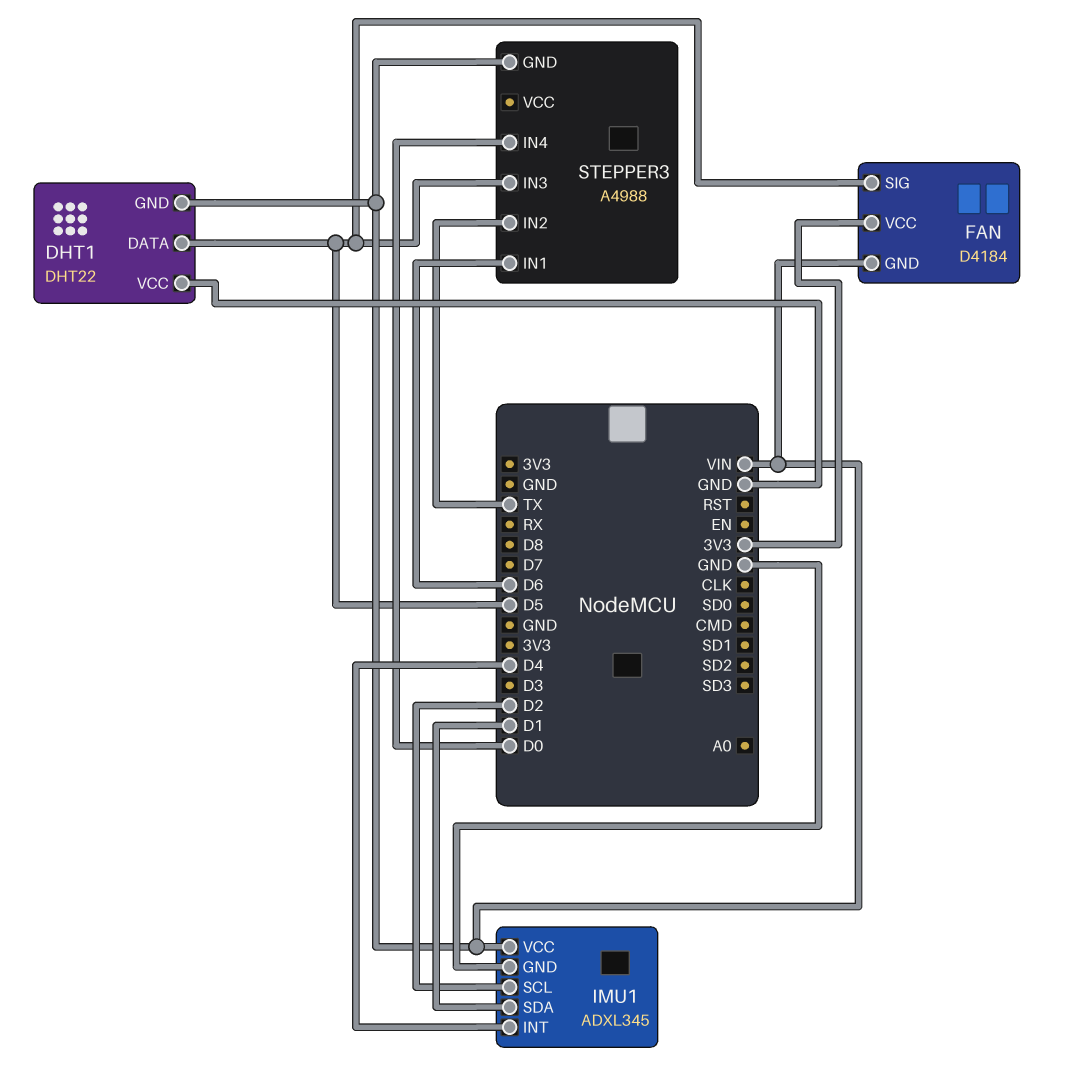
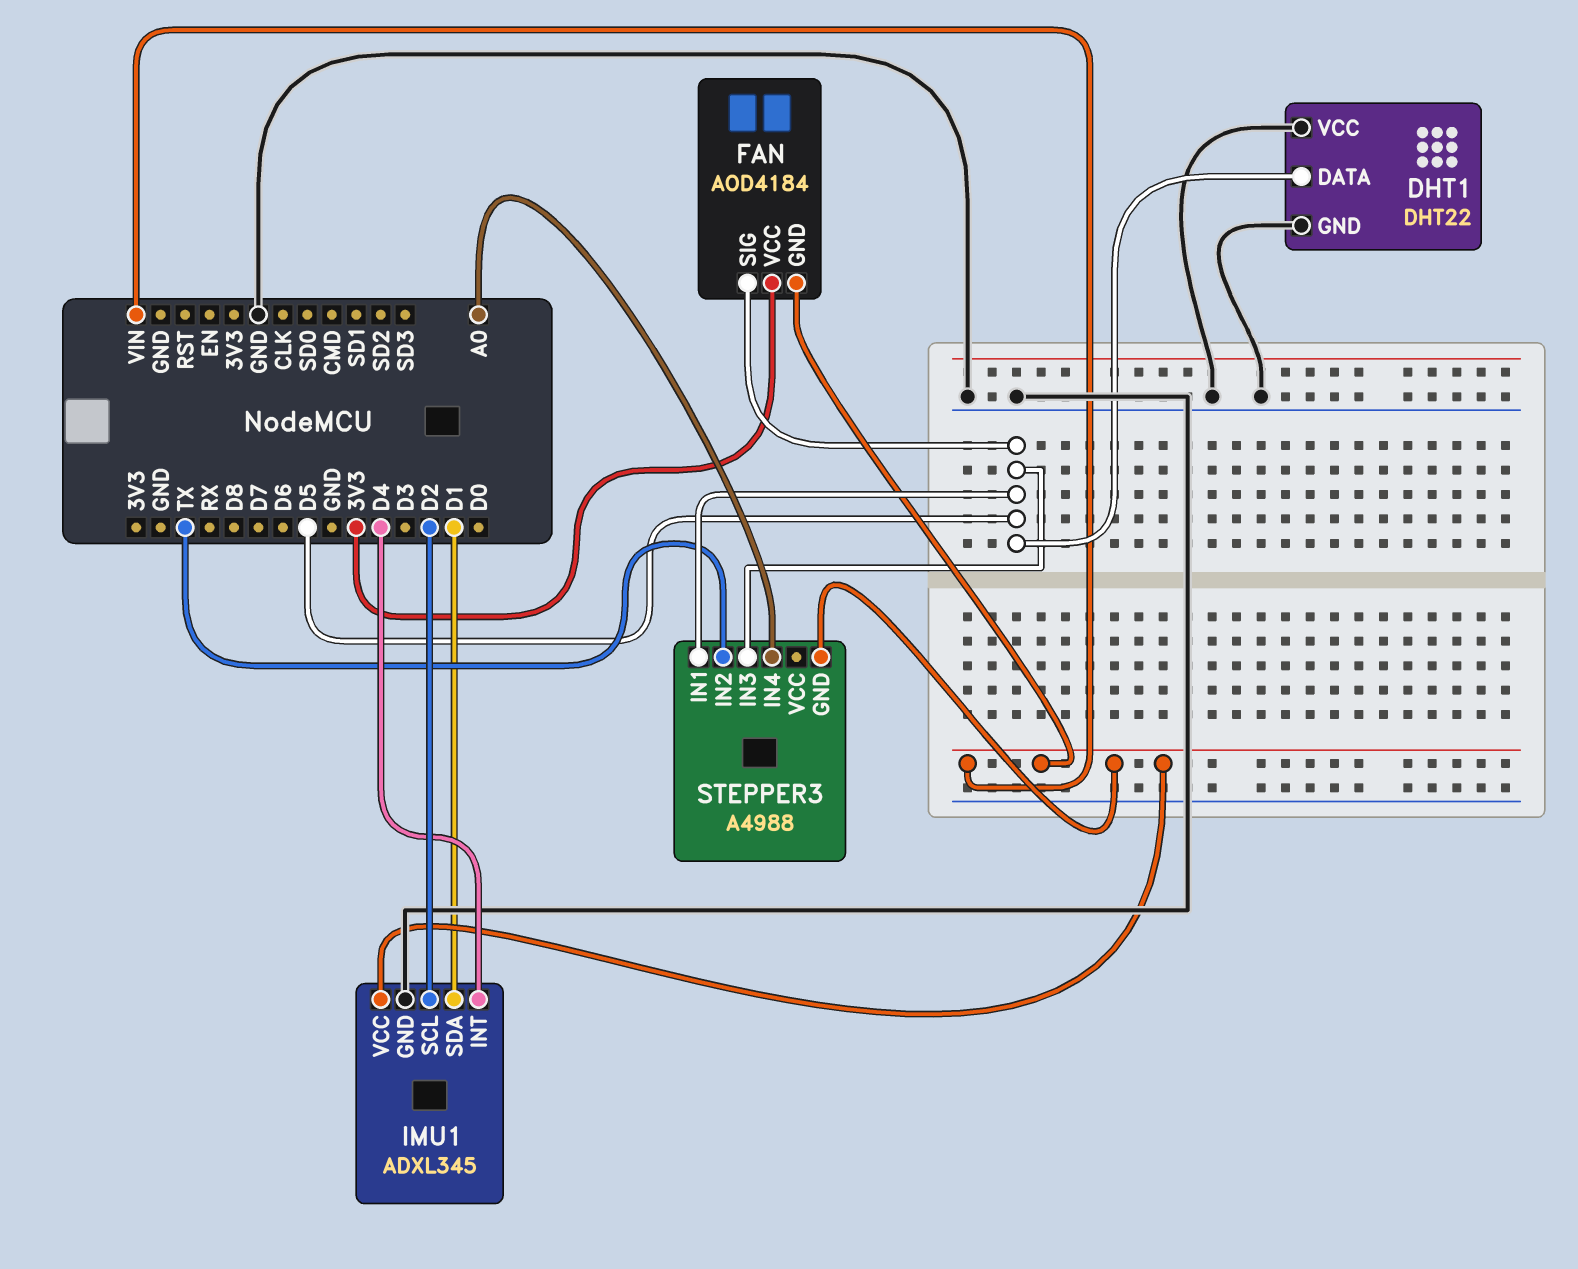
DHT1 pin GND: VIN -> GND
FAN: D4184 -> AOD4184
STEPPER3 pin IN1: D6 -> D5
STEPPER3 pin IN4: D0 -> A0

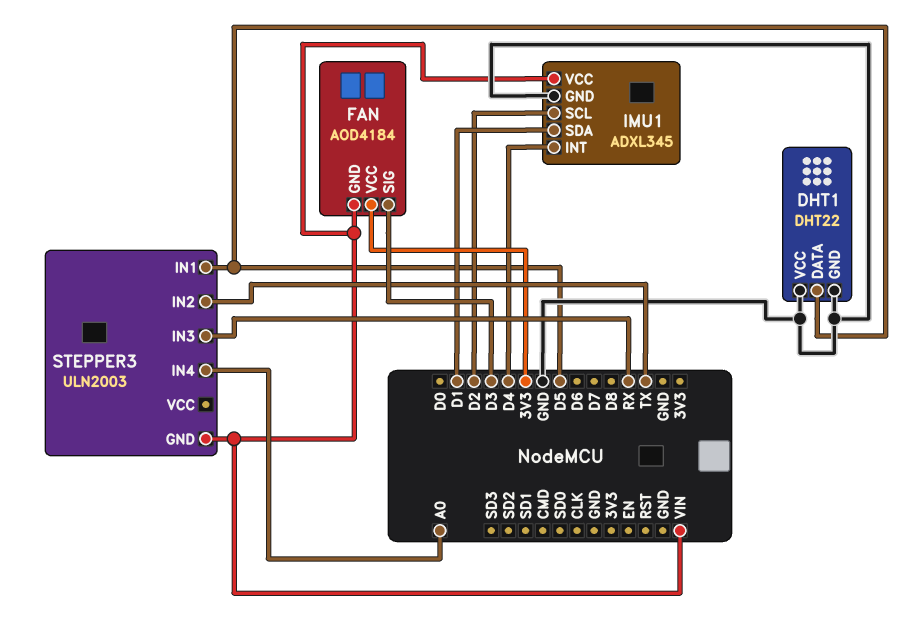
FAN pin SIG: D5 -> D3
STEPPER3: A4988 -> ULN2003
STEPPER3 pin IN3: D5 -> RX

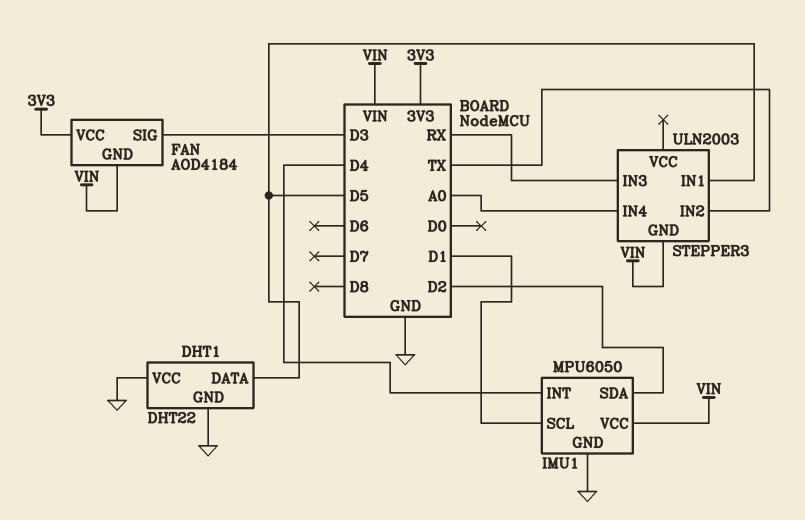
IMU1: ADXL345 -> MPU6050
IMU1 pin SCL: D2 -> D1
IMU1 pin SDA: D1 -> D2

